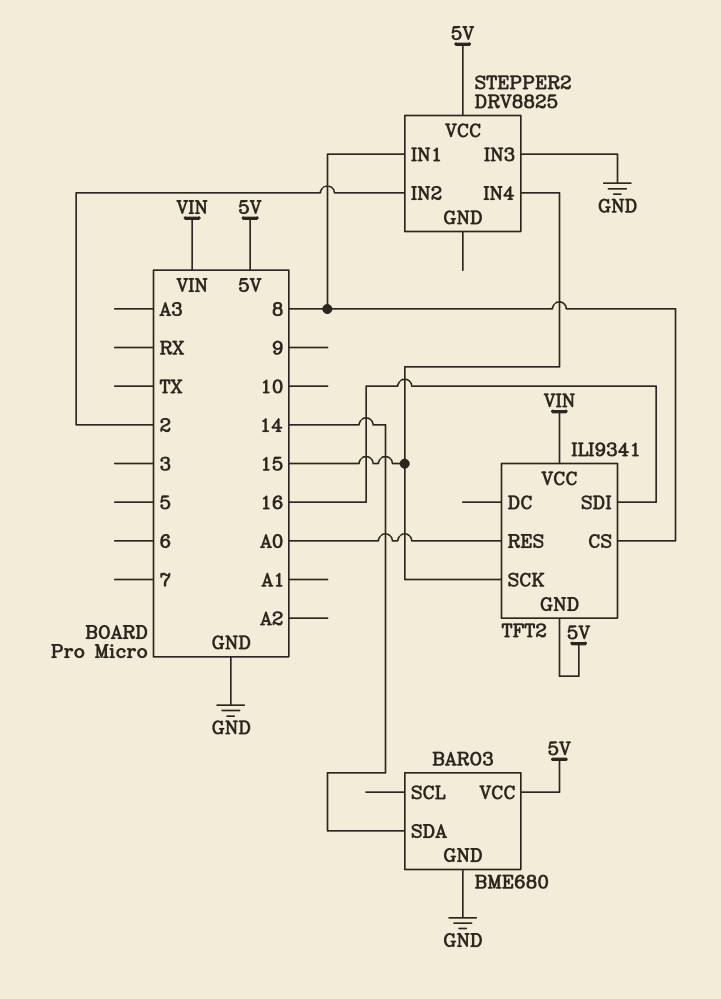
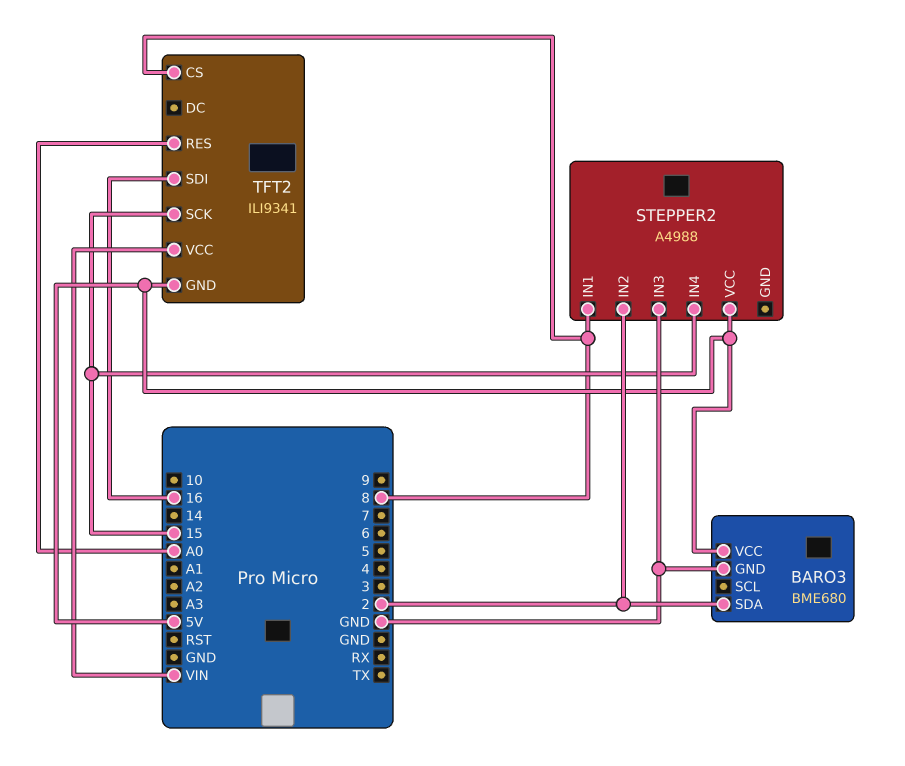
BARO3 pin SDA: 14 -> 2
STEPPER2: DRV8825 -> A4988

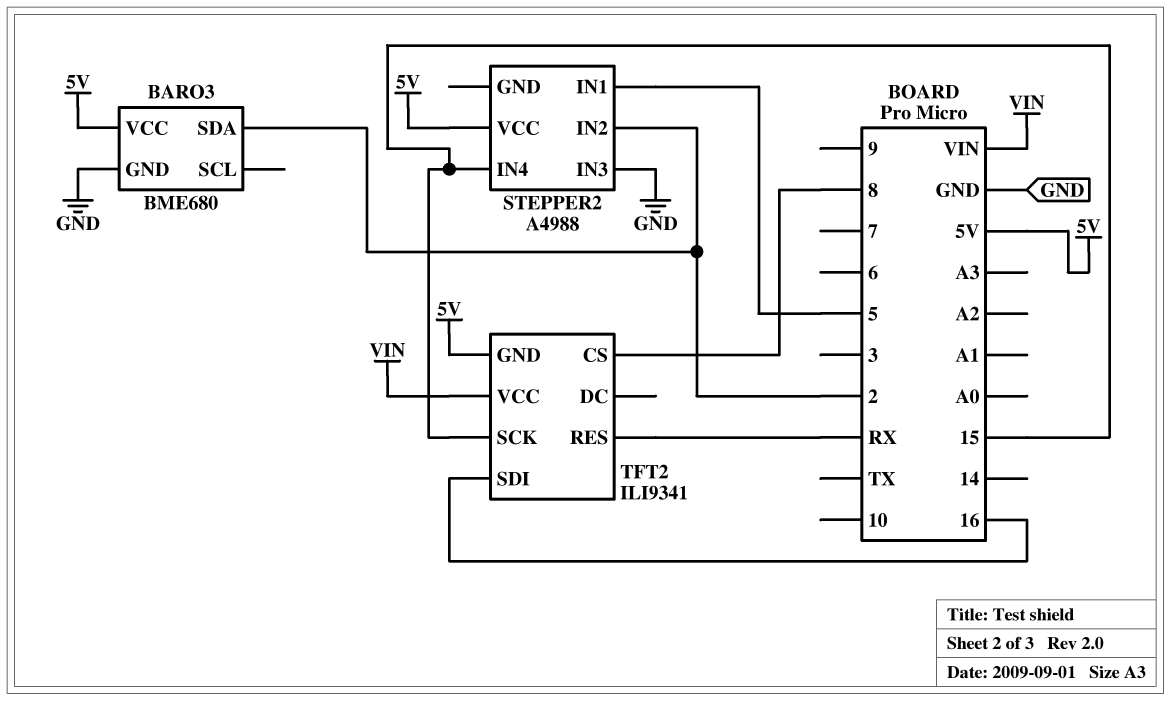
STEPPER2 pin IN1: 8 -> 5
TFT2 pin RES: A0 -> RX

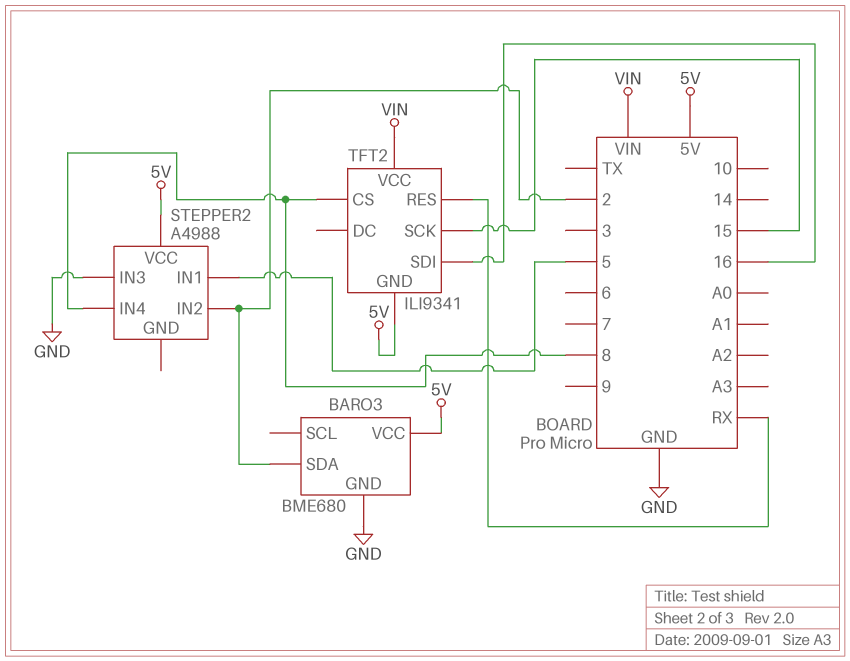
STEPPER2 pin IN4: 15 -> 8

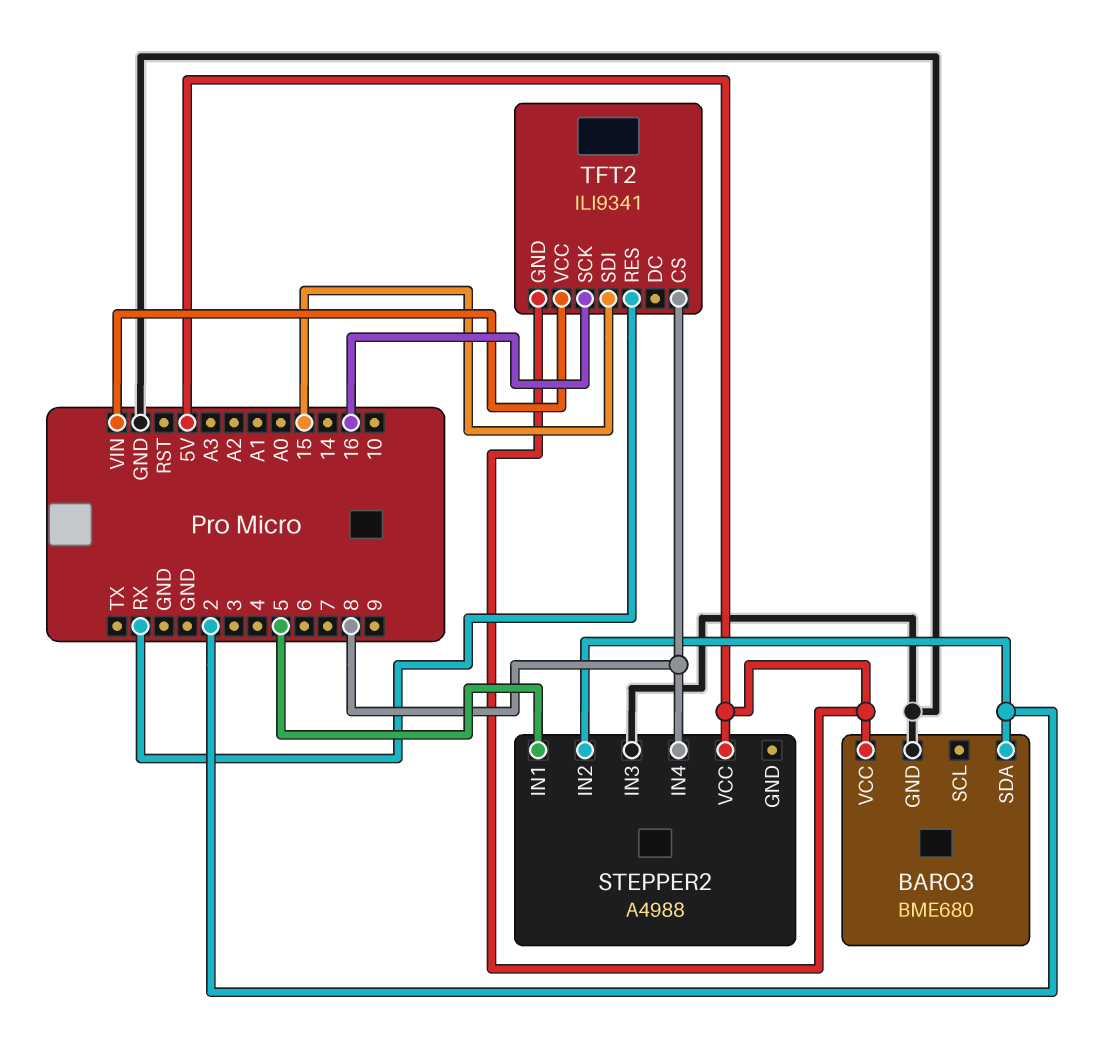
TFT2 pin SCK: 15 -> 16
TFT2 pin SDI: 16 -> 15

